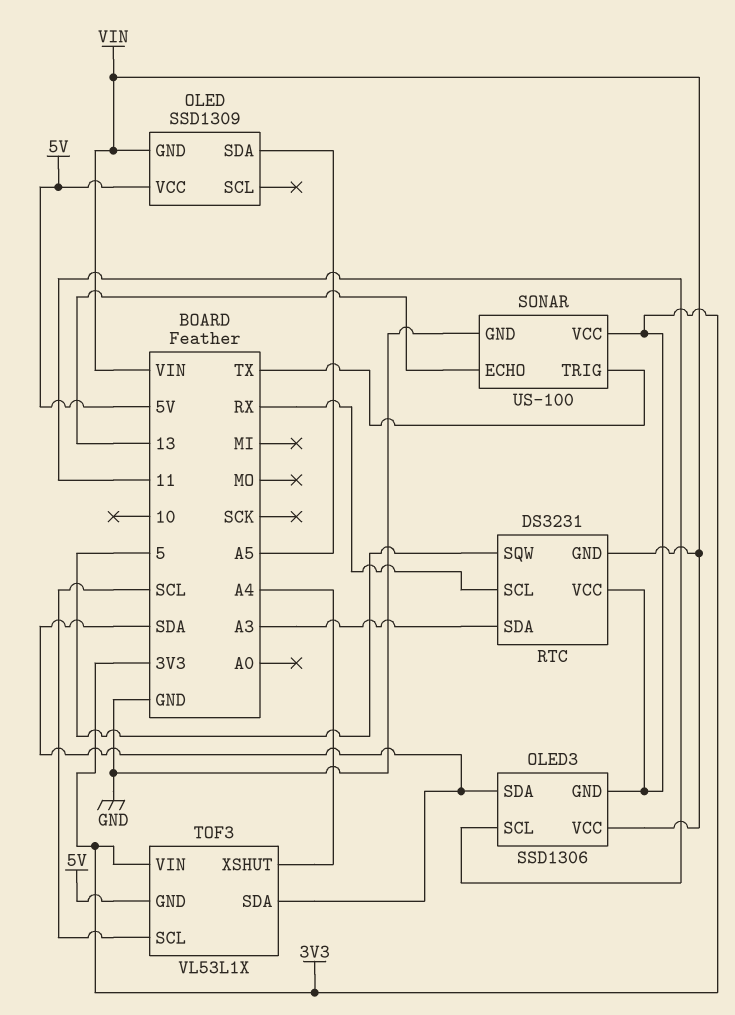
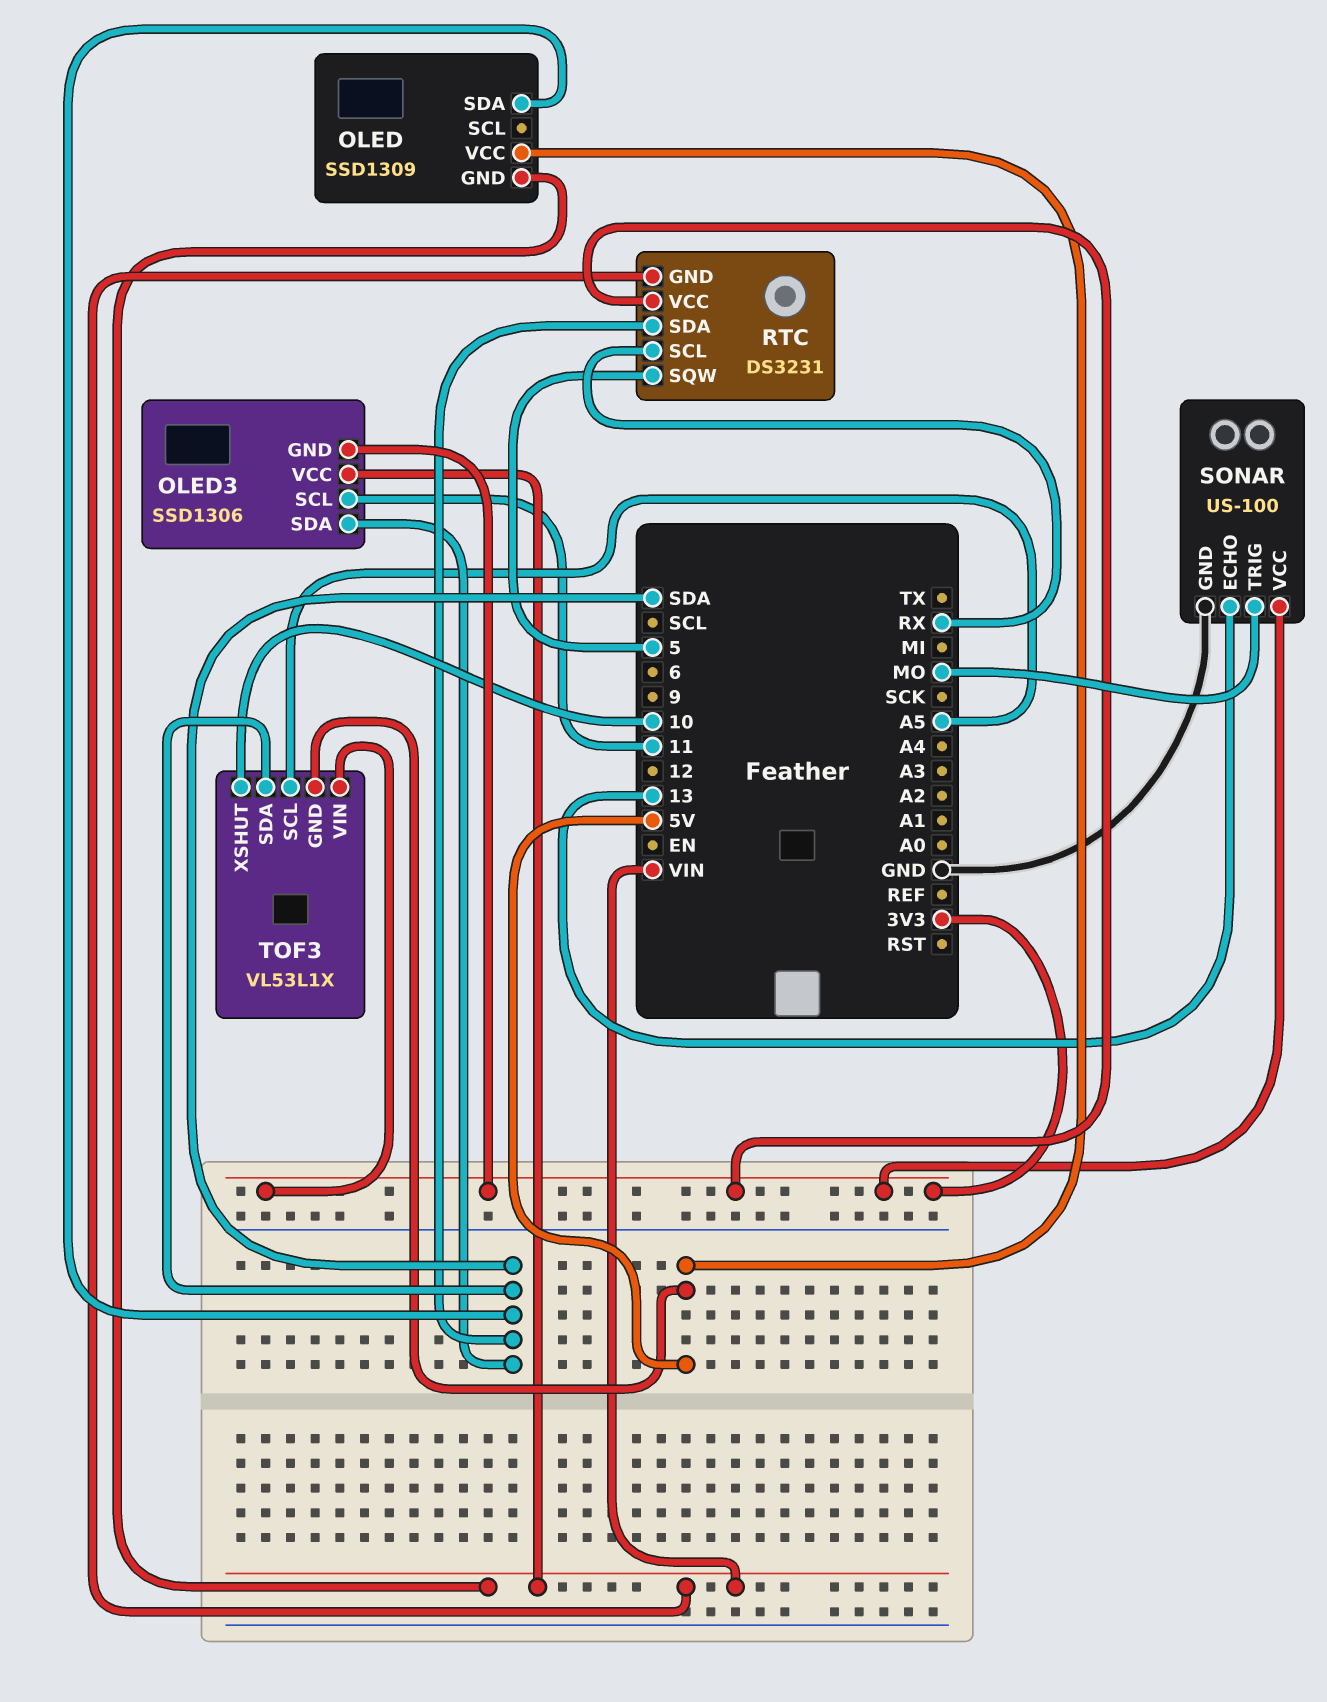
OLED pin SDA: A5 -> SDA
RTC pin SDA: A3 -> SDA
SONAR pin TRIG: TX -> MO
TOF3 pin SCL: SCL -> A5
TOF3 pin XSHUT: A4 -> 10

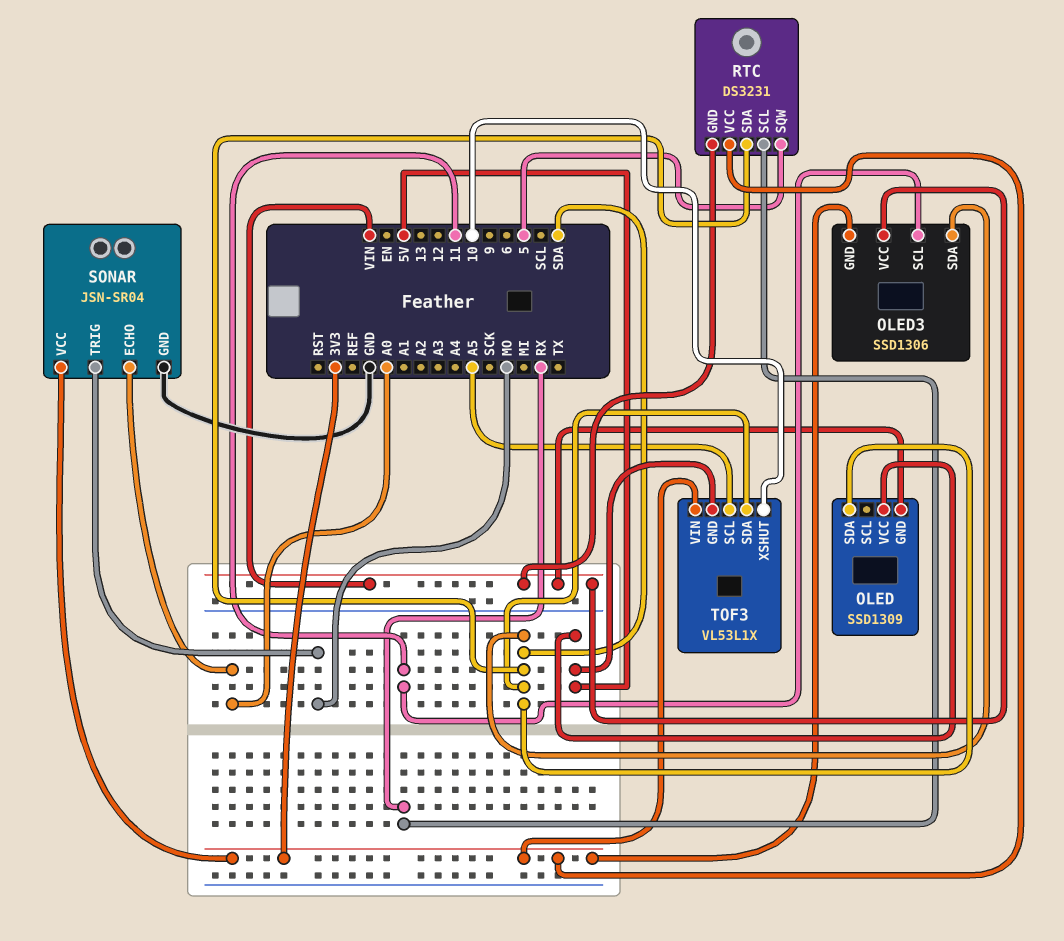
SONAR: US-100 -> JSN-SR04
SONAR pin ECHO: 13 -> A0

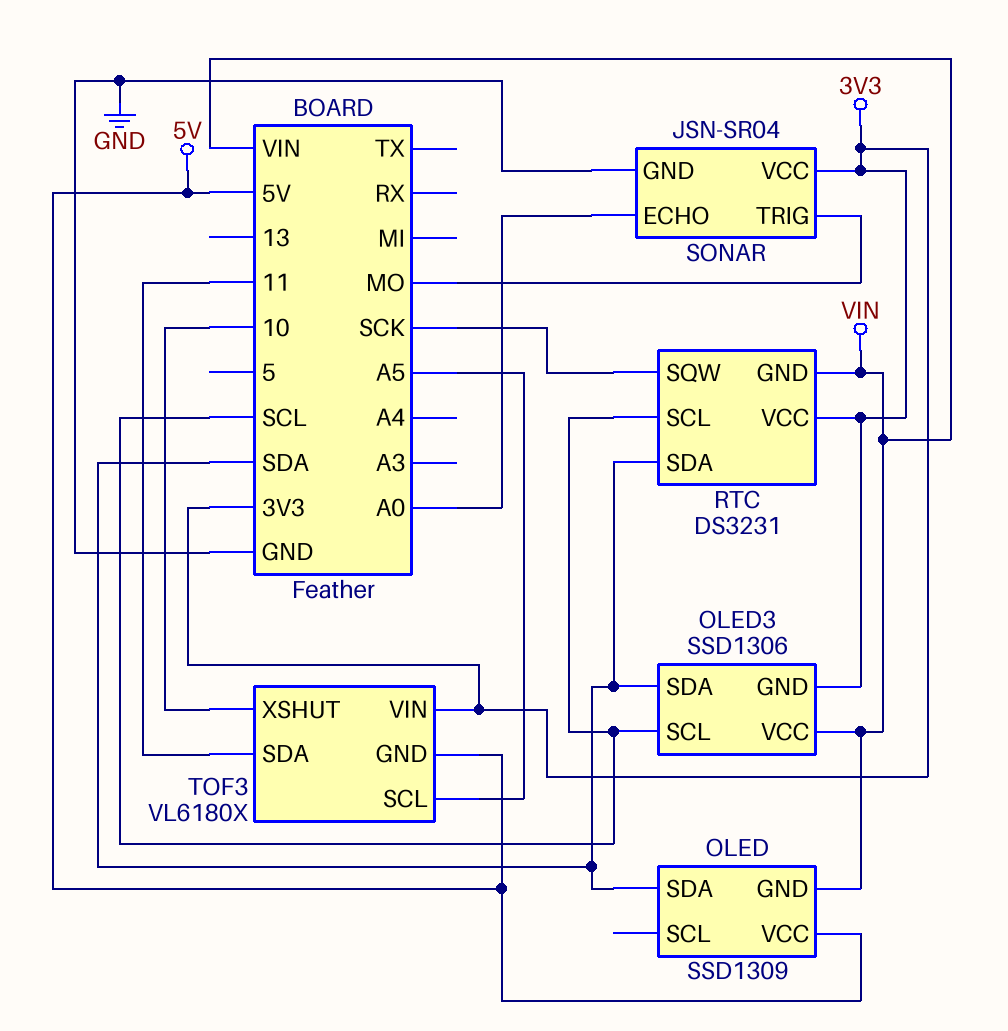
OLED3 pin SCL: 11 -> SCL
RTC pin SCL: RX -> SCL
RTC pin SQW: 5 -> SCK
TOF3: VL53L1X -> VL6180X
TOF3 pin SDA: SDA -> 11

